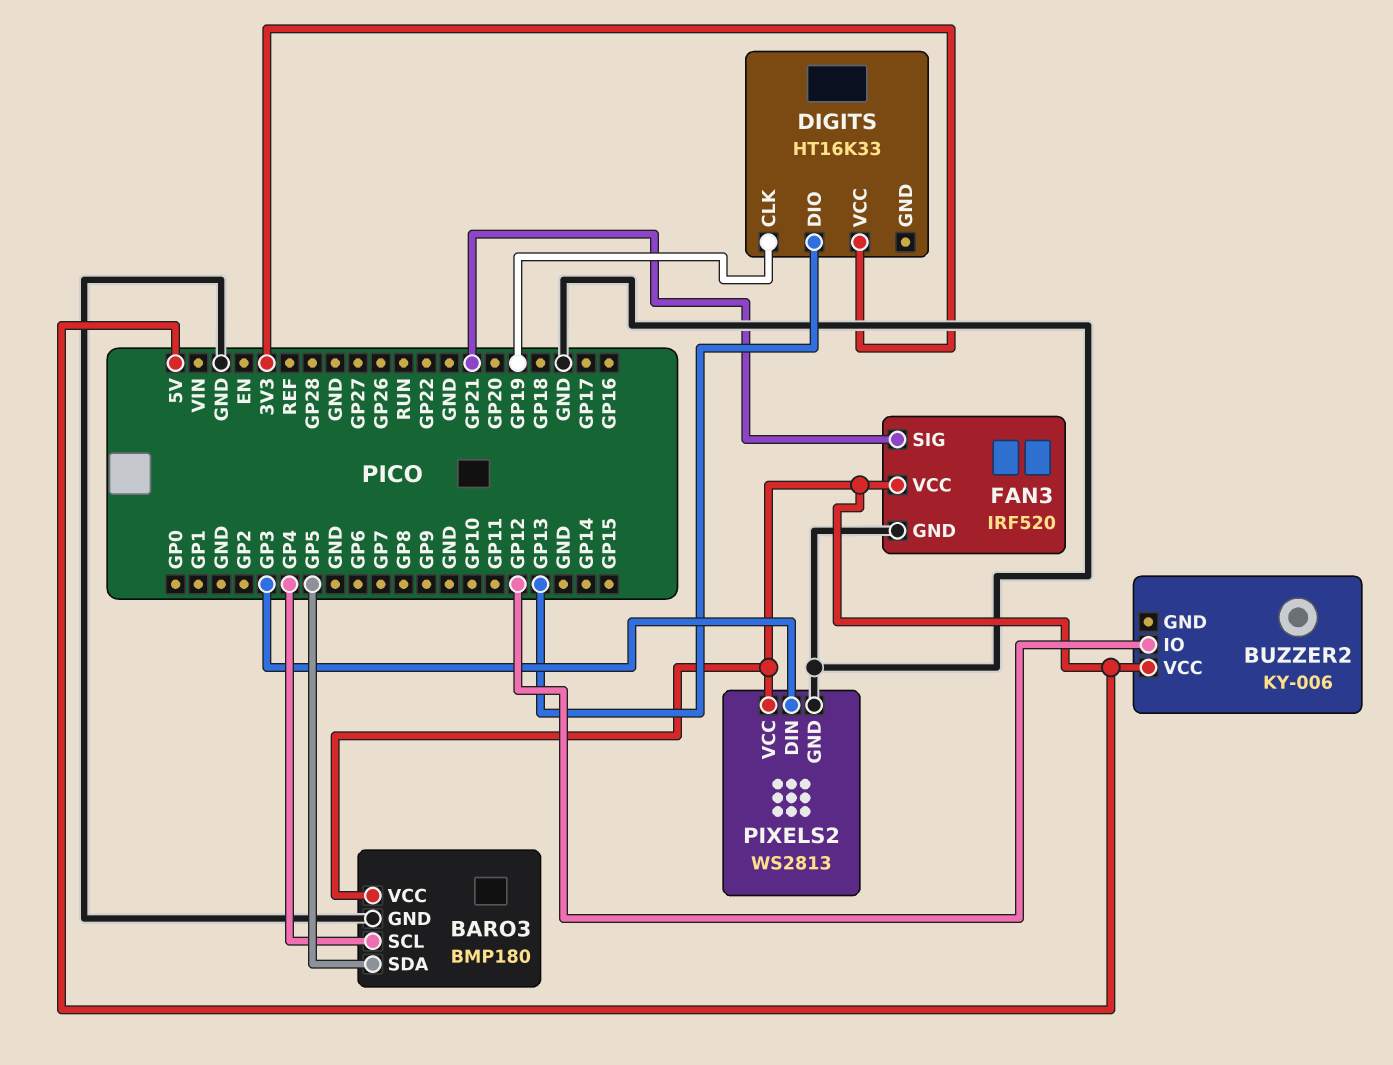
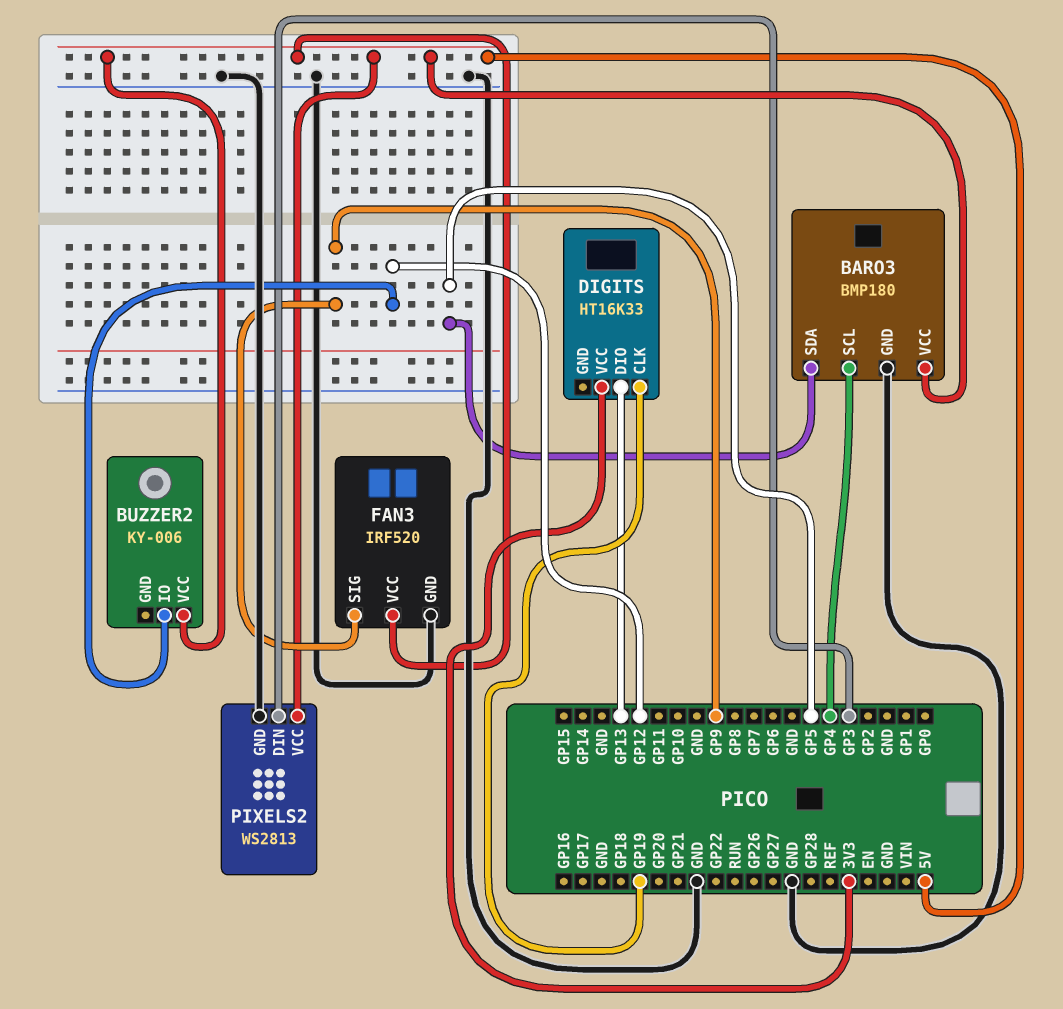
FAN3 pin SIG: GP21 -> GP9

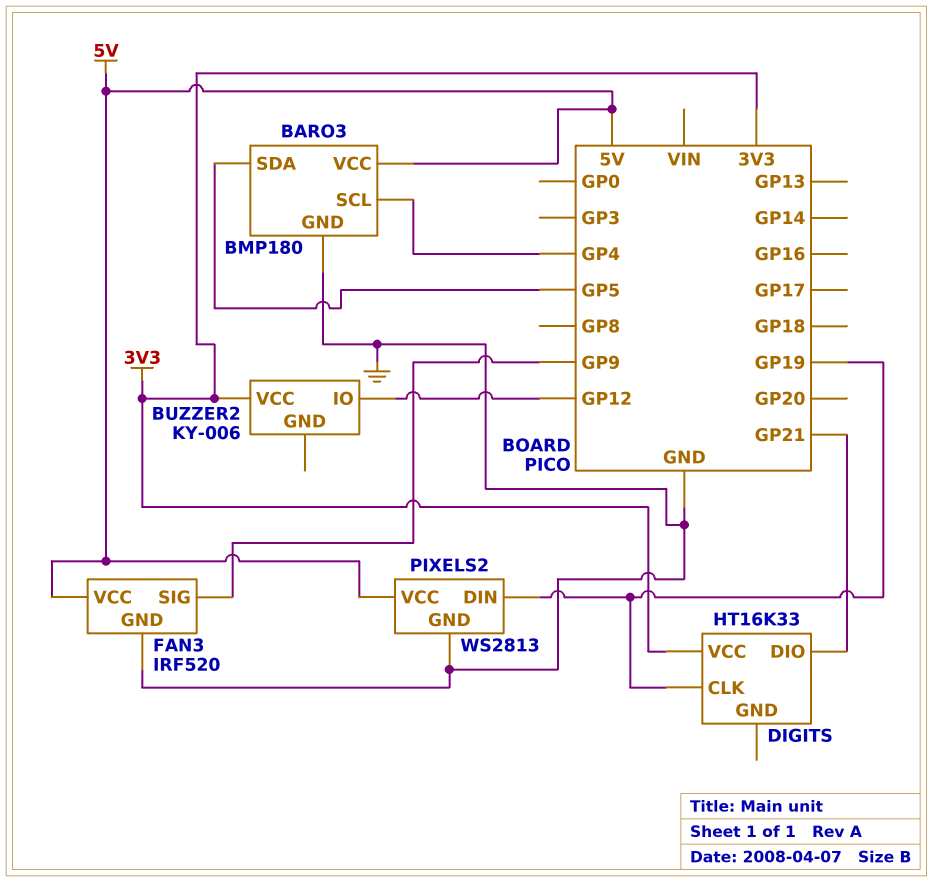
BUZZER2 pin VCC: 5V -> 3V3
DIGITS pin DIO: GP13 -> GP21
PIXELS2 pin DIN: GP3 -> GP19

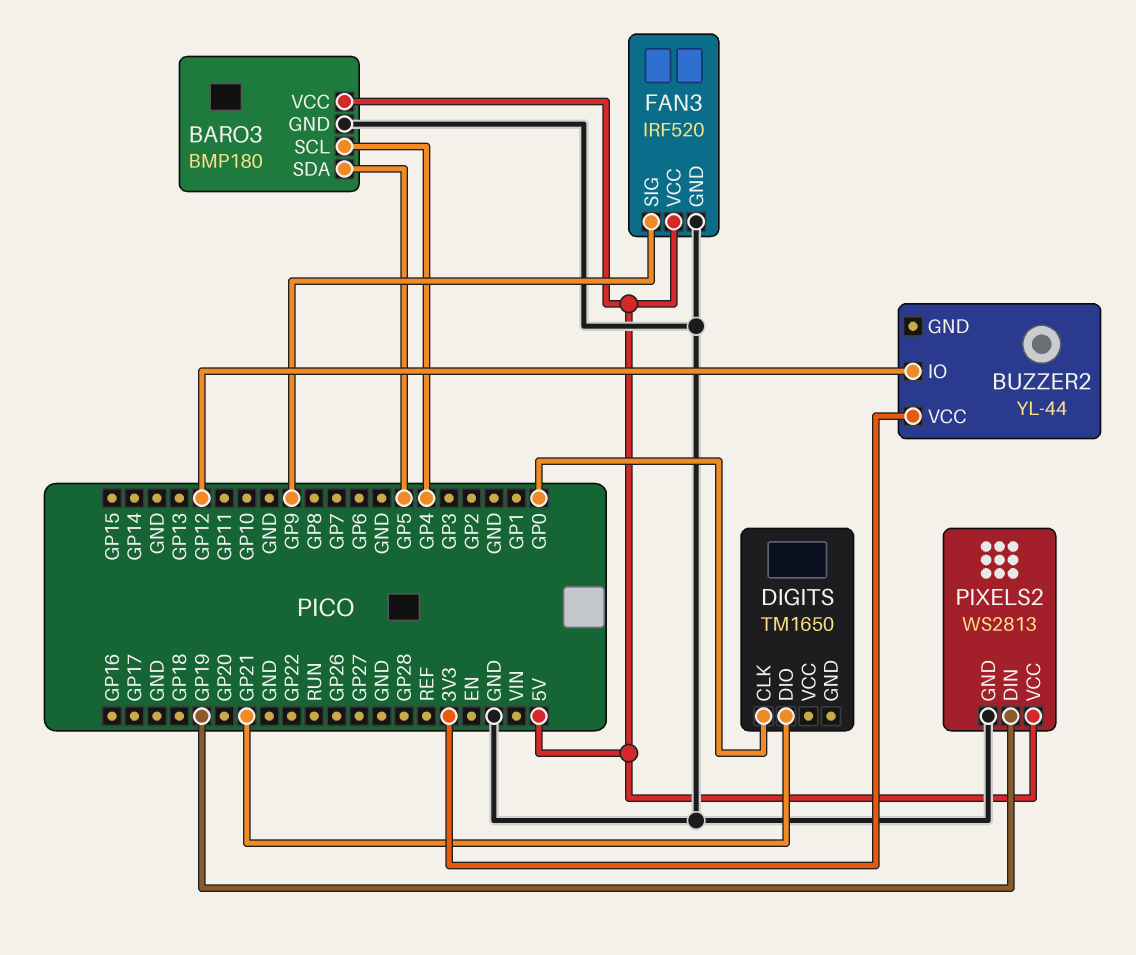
BUZZER2: KY-006 -> YL-44
DIGITS: HT16K33 -> TM1650
DIGITS pin CLK: GP19 -> GP0
DIGITS pin VCC: 3V3 -> none

